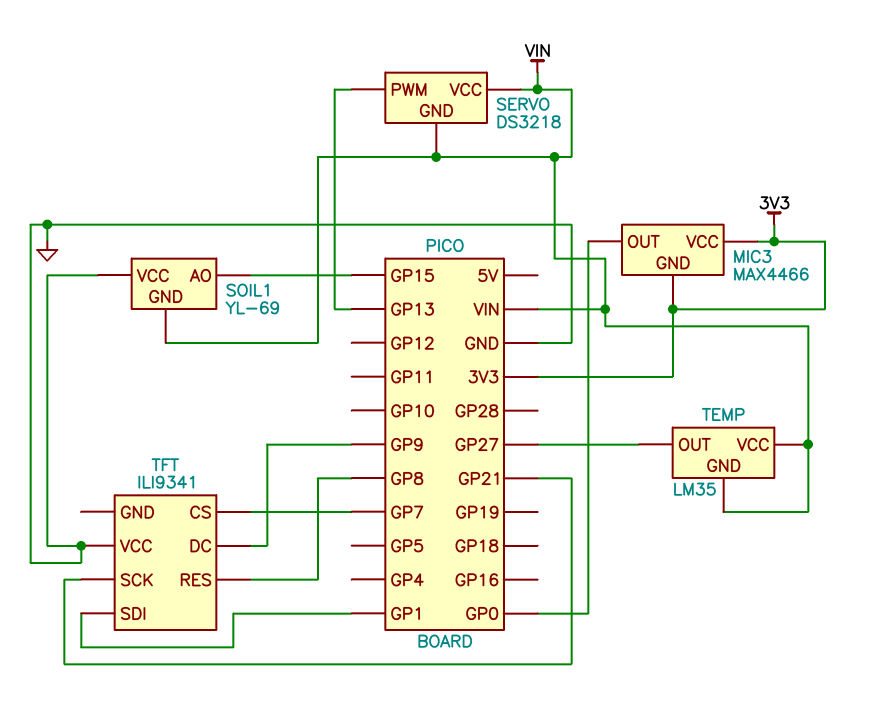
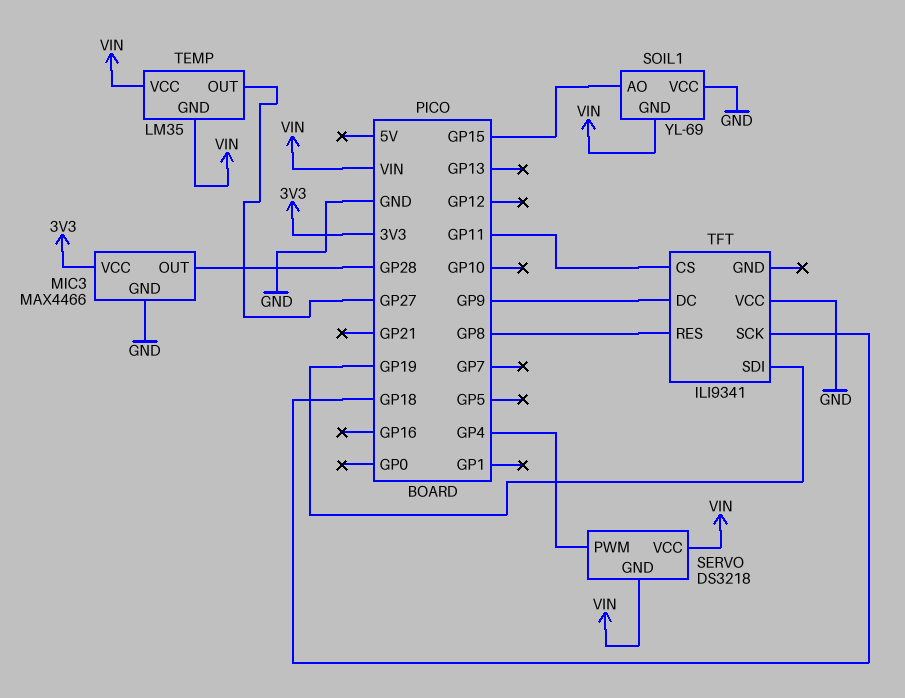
MIC3 pin GND: 3V3 -> GND
MIC3 pin OUT: GP0 -> GP28
SERVO pin PWM: GP13 -> GP4
TFT pin CS: GP7 -> GP11
TFT pin SCK: GP21 -> GP18
TFT pin SDI: GP1 -> GP19

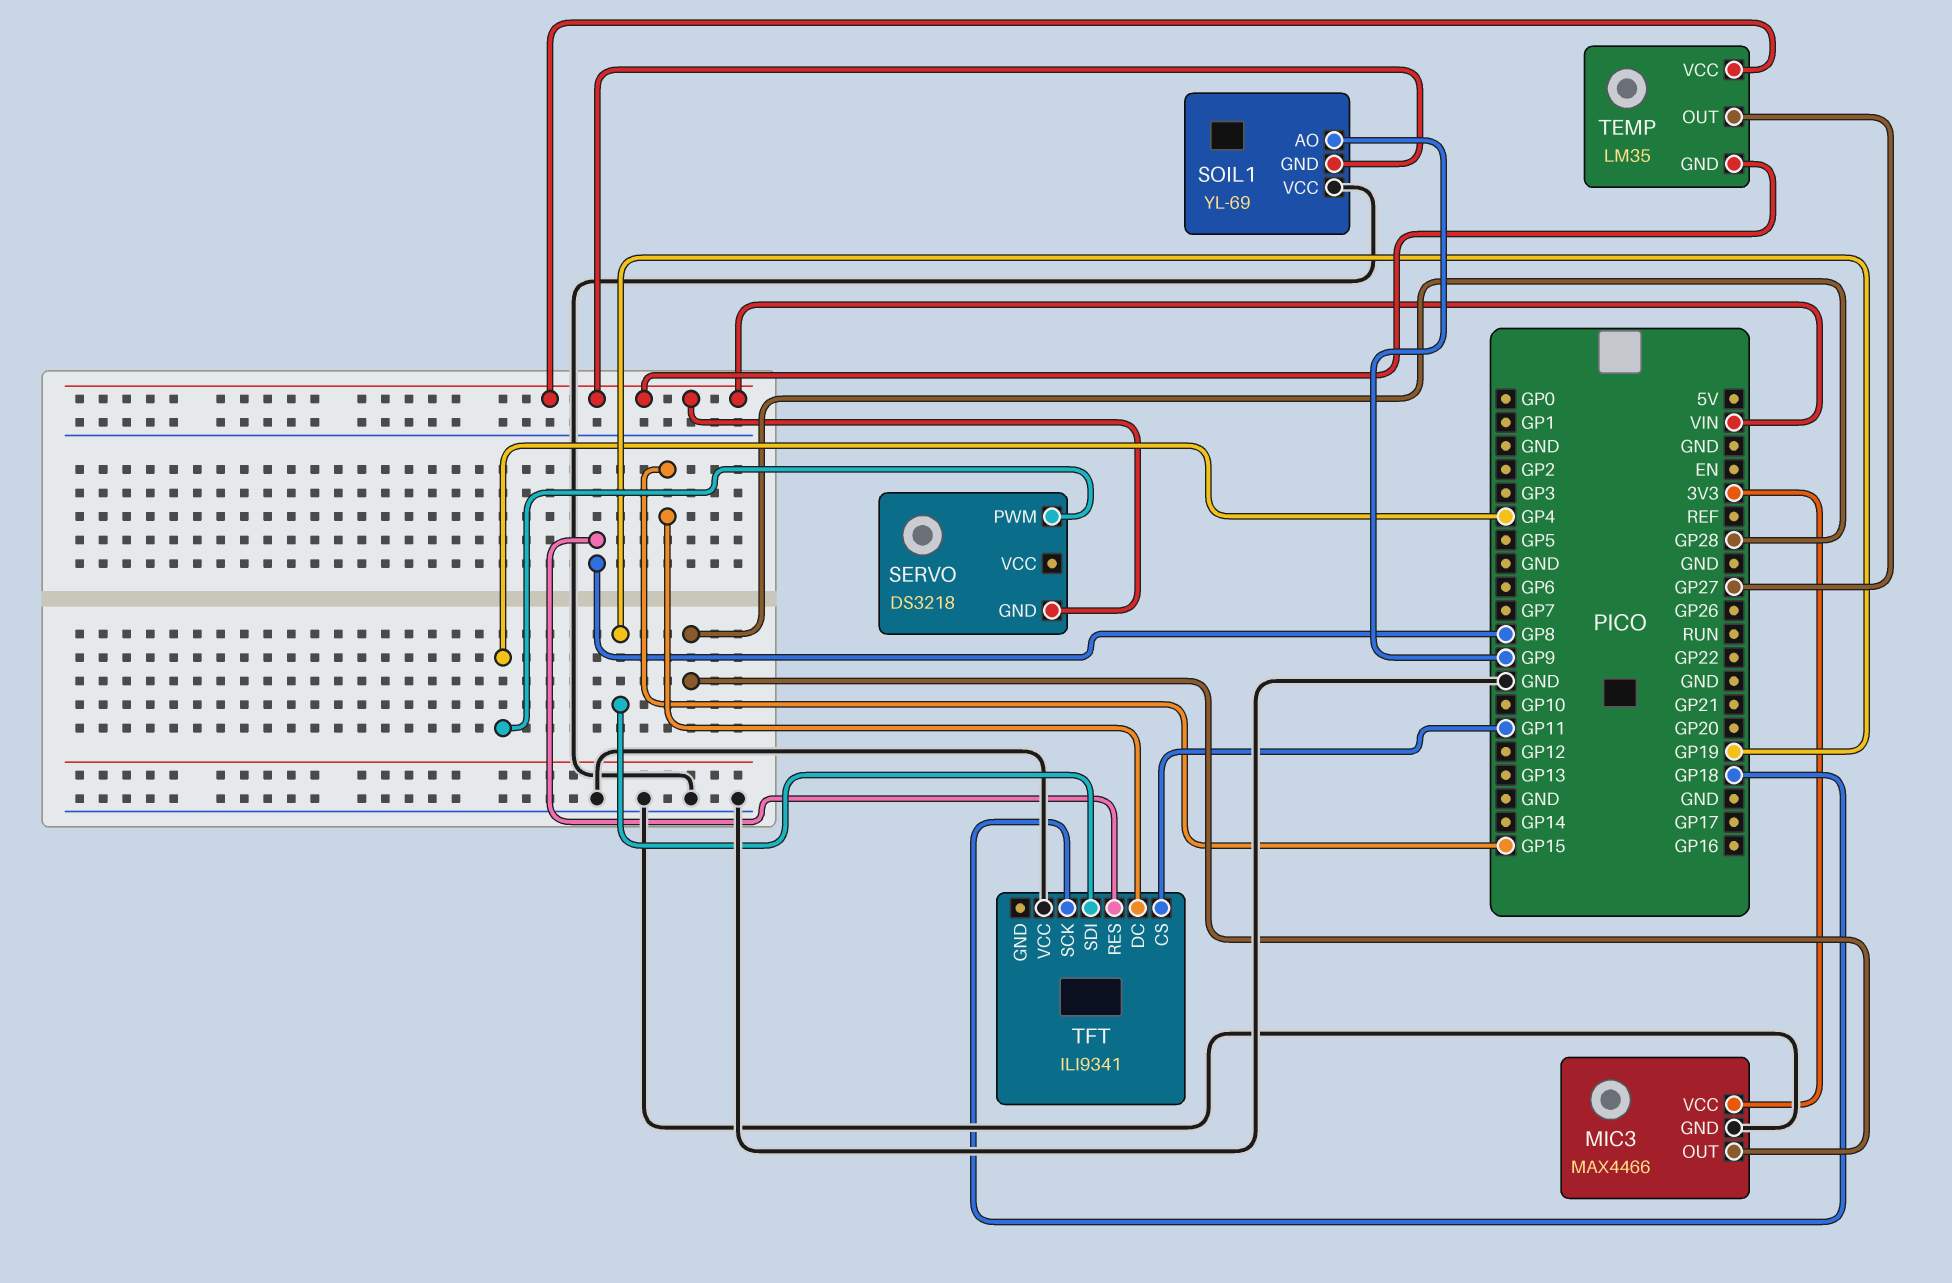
SERVO pin VCC: VIN -> none
SOIL1 pin AO: GP15 -> GP9
TFT pin DC: GP9 -> GP15

